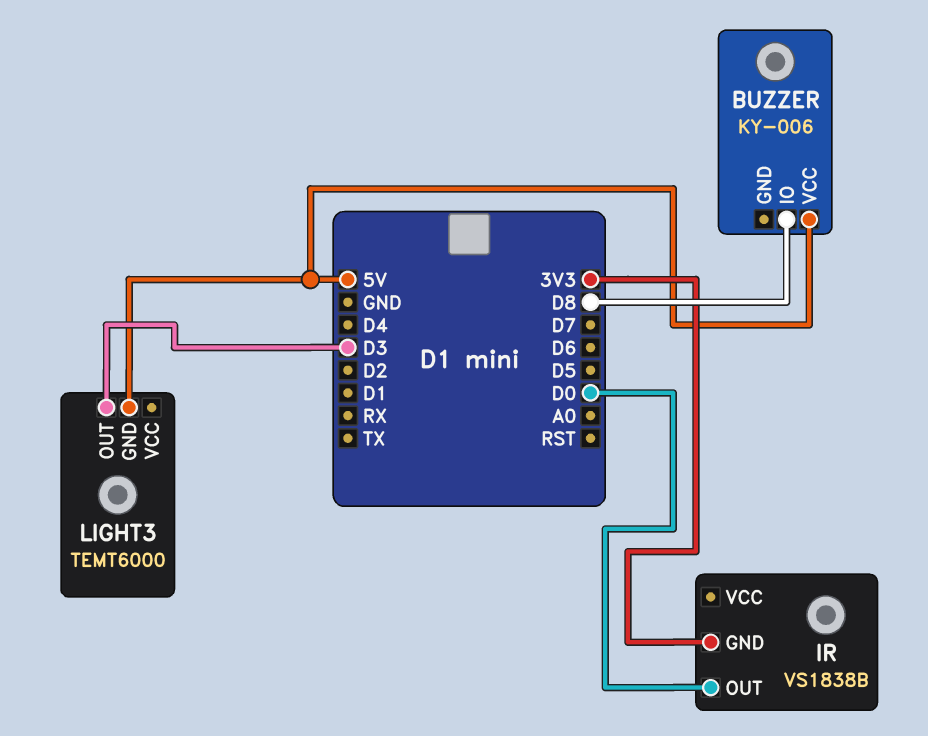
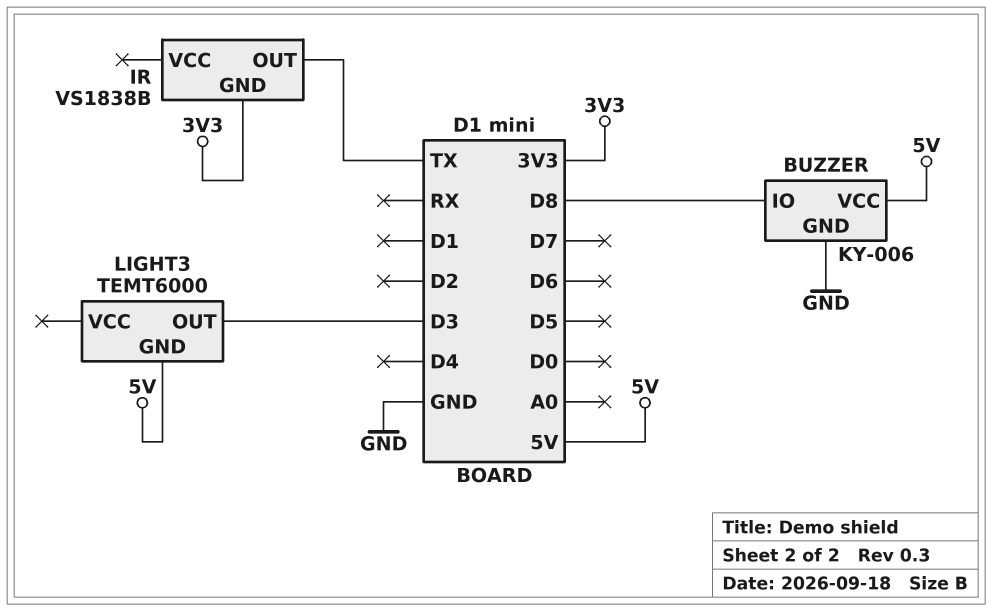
BUZZER pin GND: none -> GND
IR pin OUT: D0 -> TX

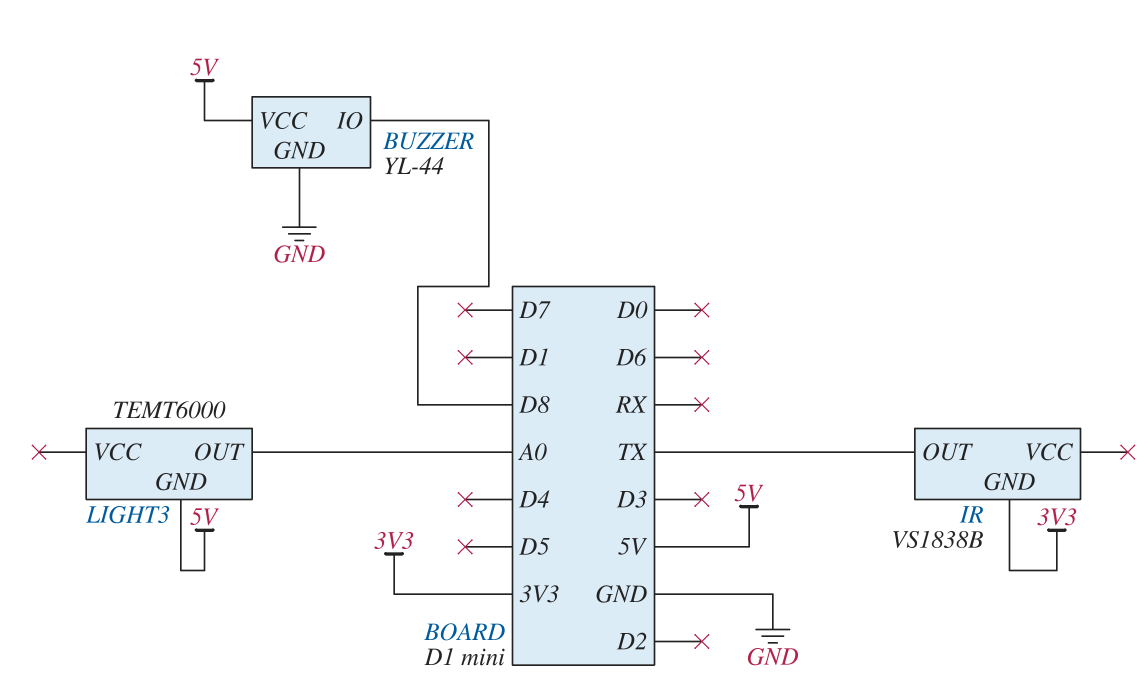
BUZZER: KY-006 -> YL-44
LIGHT3 pin OUT: D3 -> A0

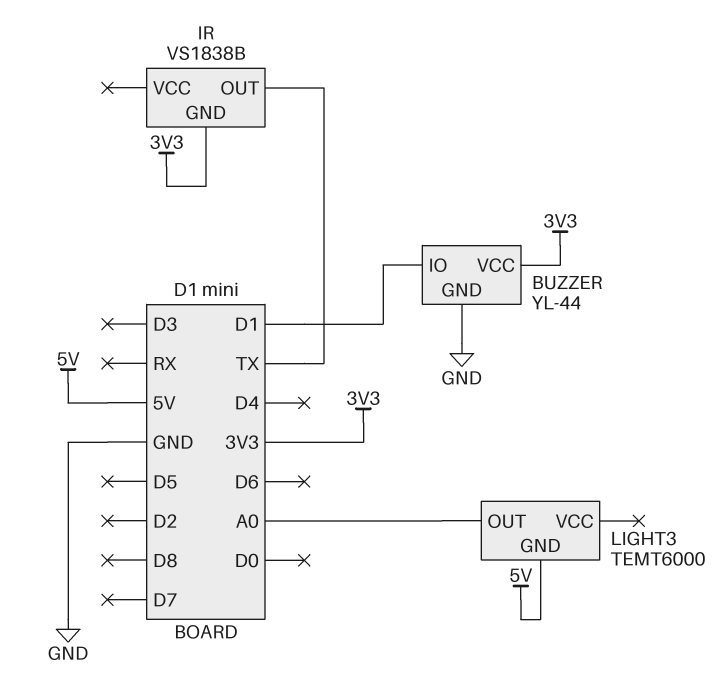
BUZZER pin IO: D8 -> D1
BUZZER pin VCC: 5V -> 3V3

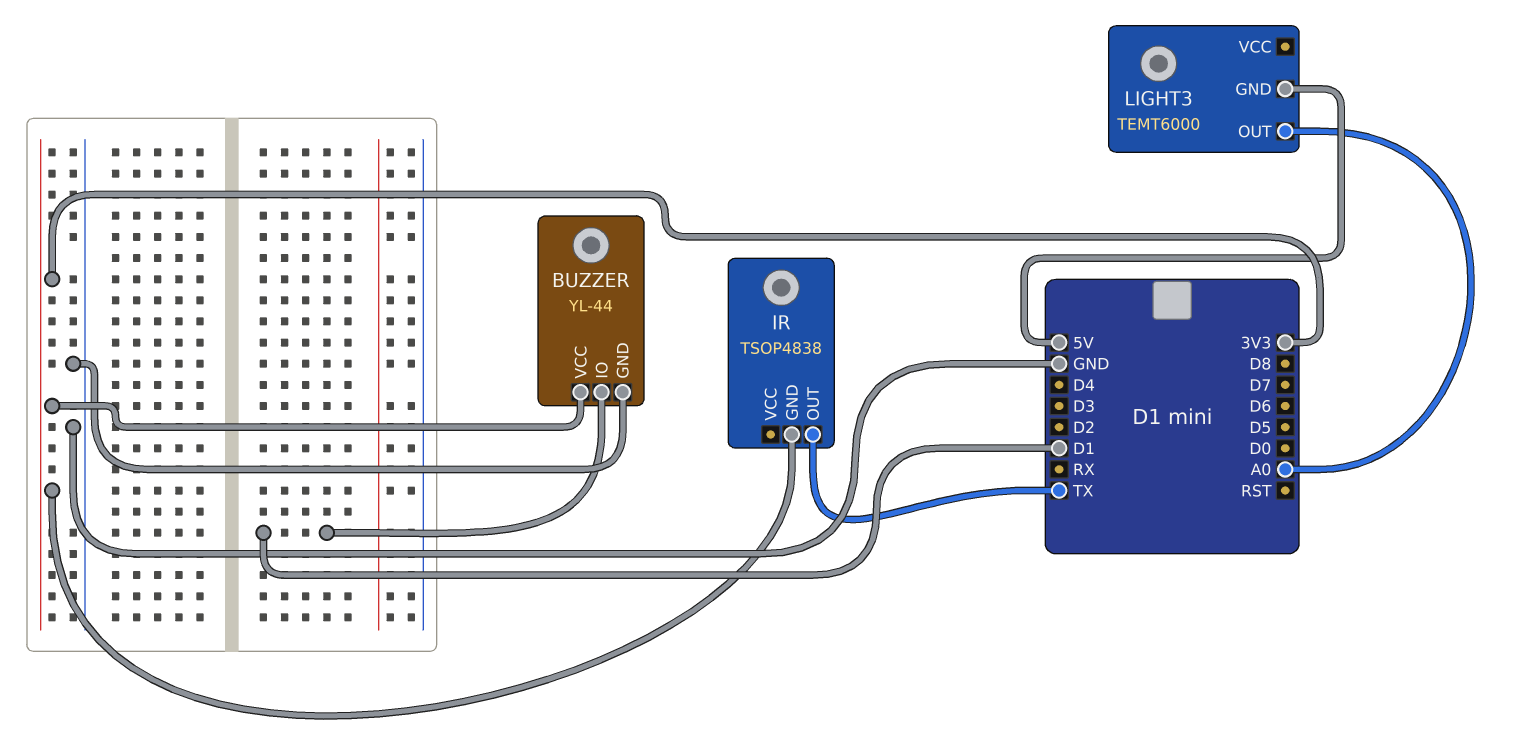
IR: VS1838B -> TSOP4838

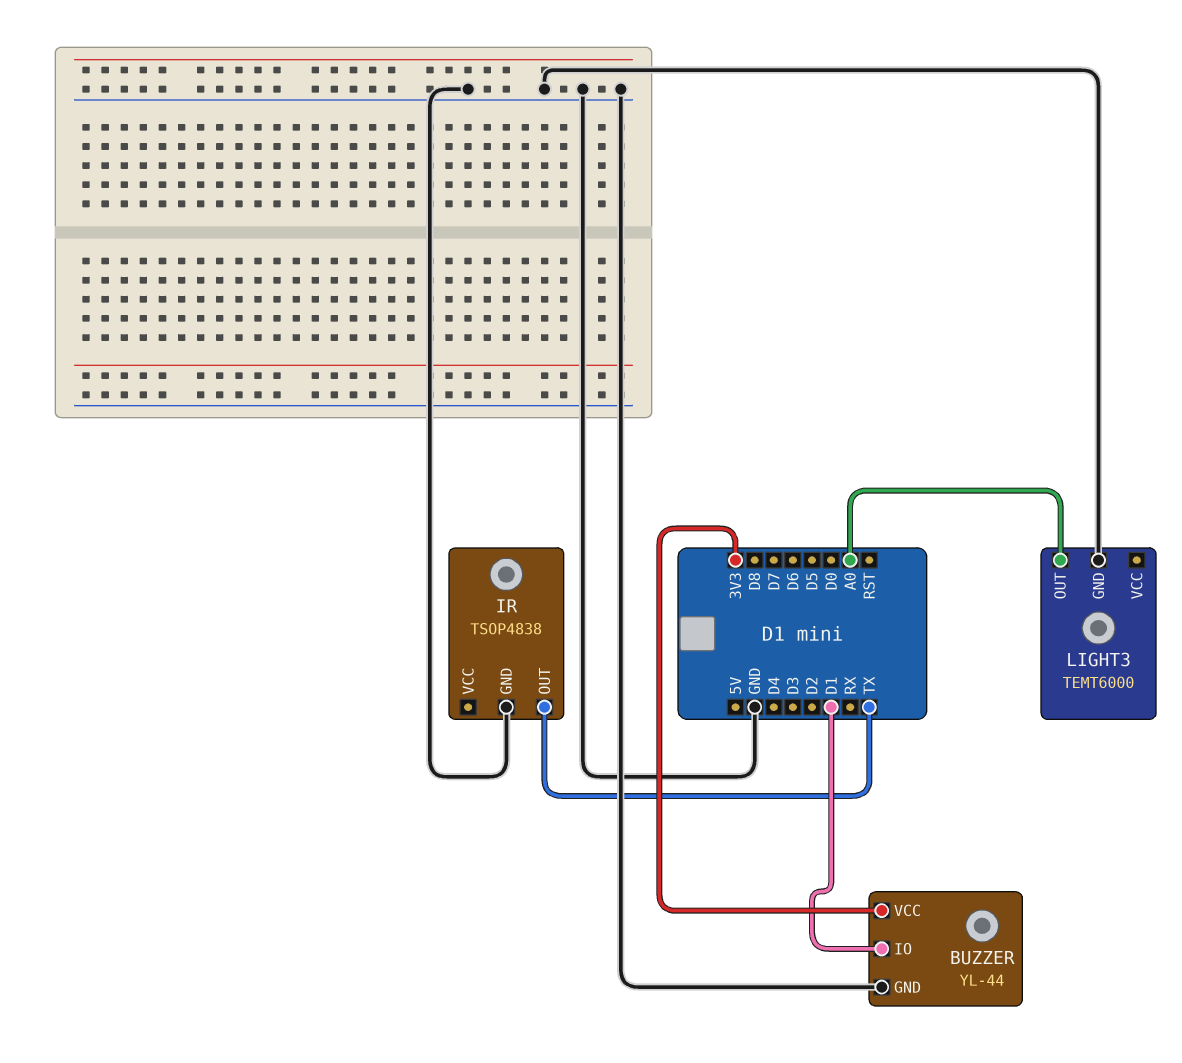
IR pin GND: 3V3 -> GND
LIGHT3 pin GND: 5V -> GND

